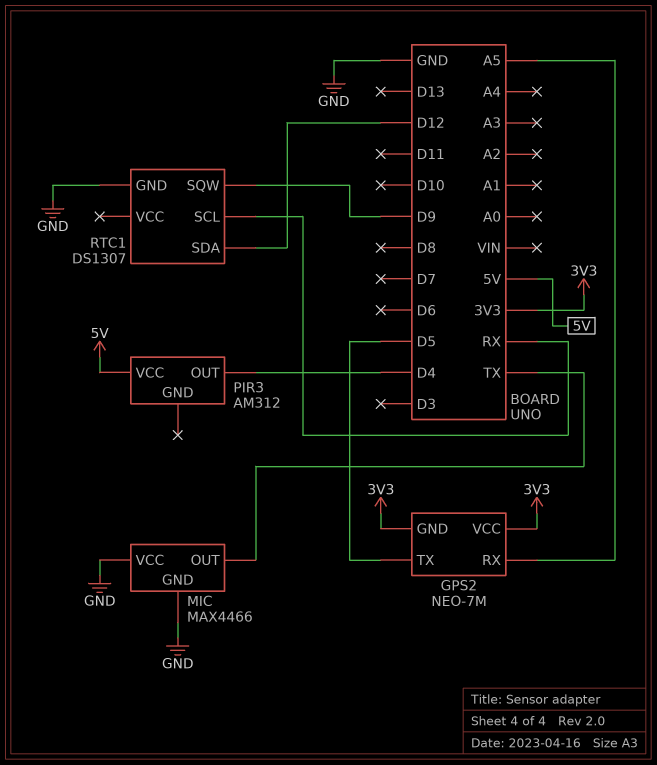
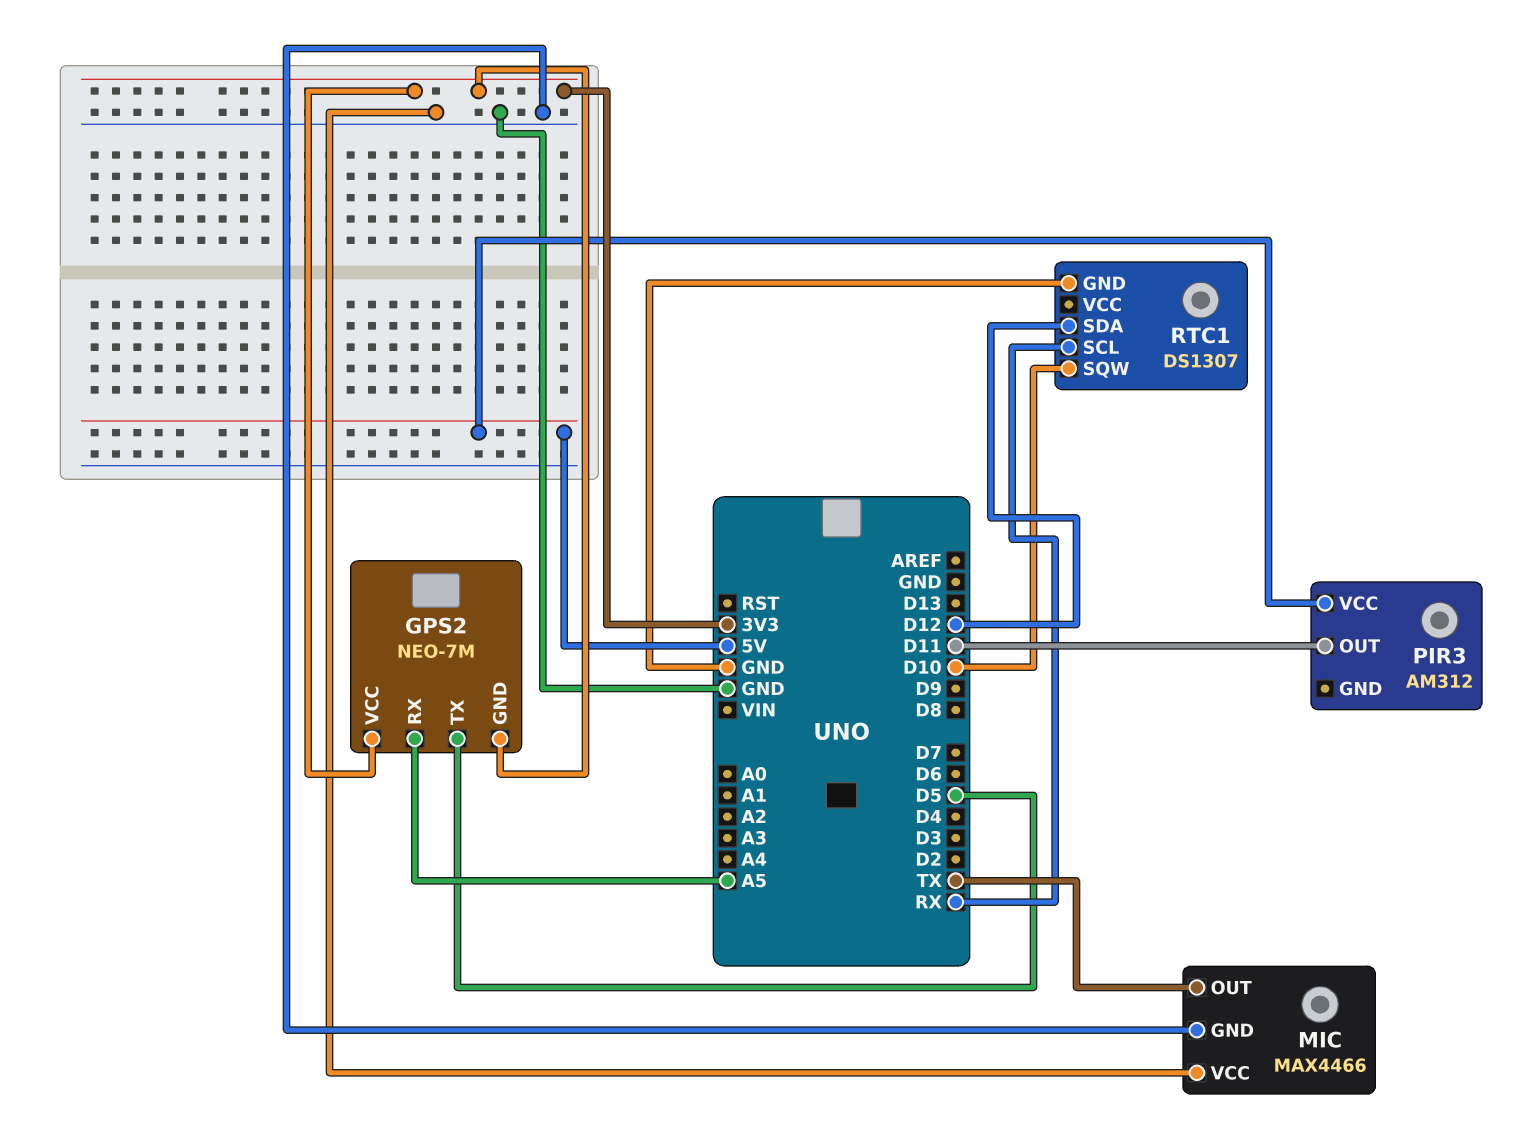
PIR3 pin OUT: D4 -> D11
RTC1 pin SQW: D9 -> D10

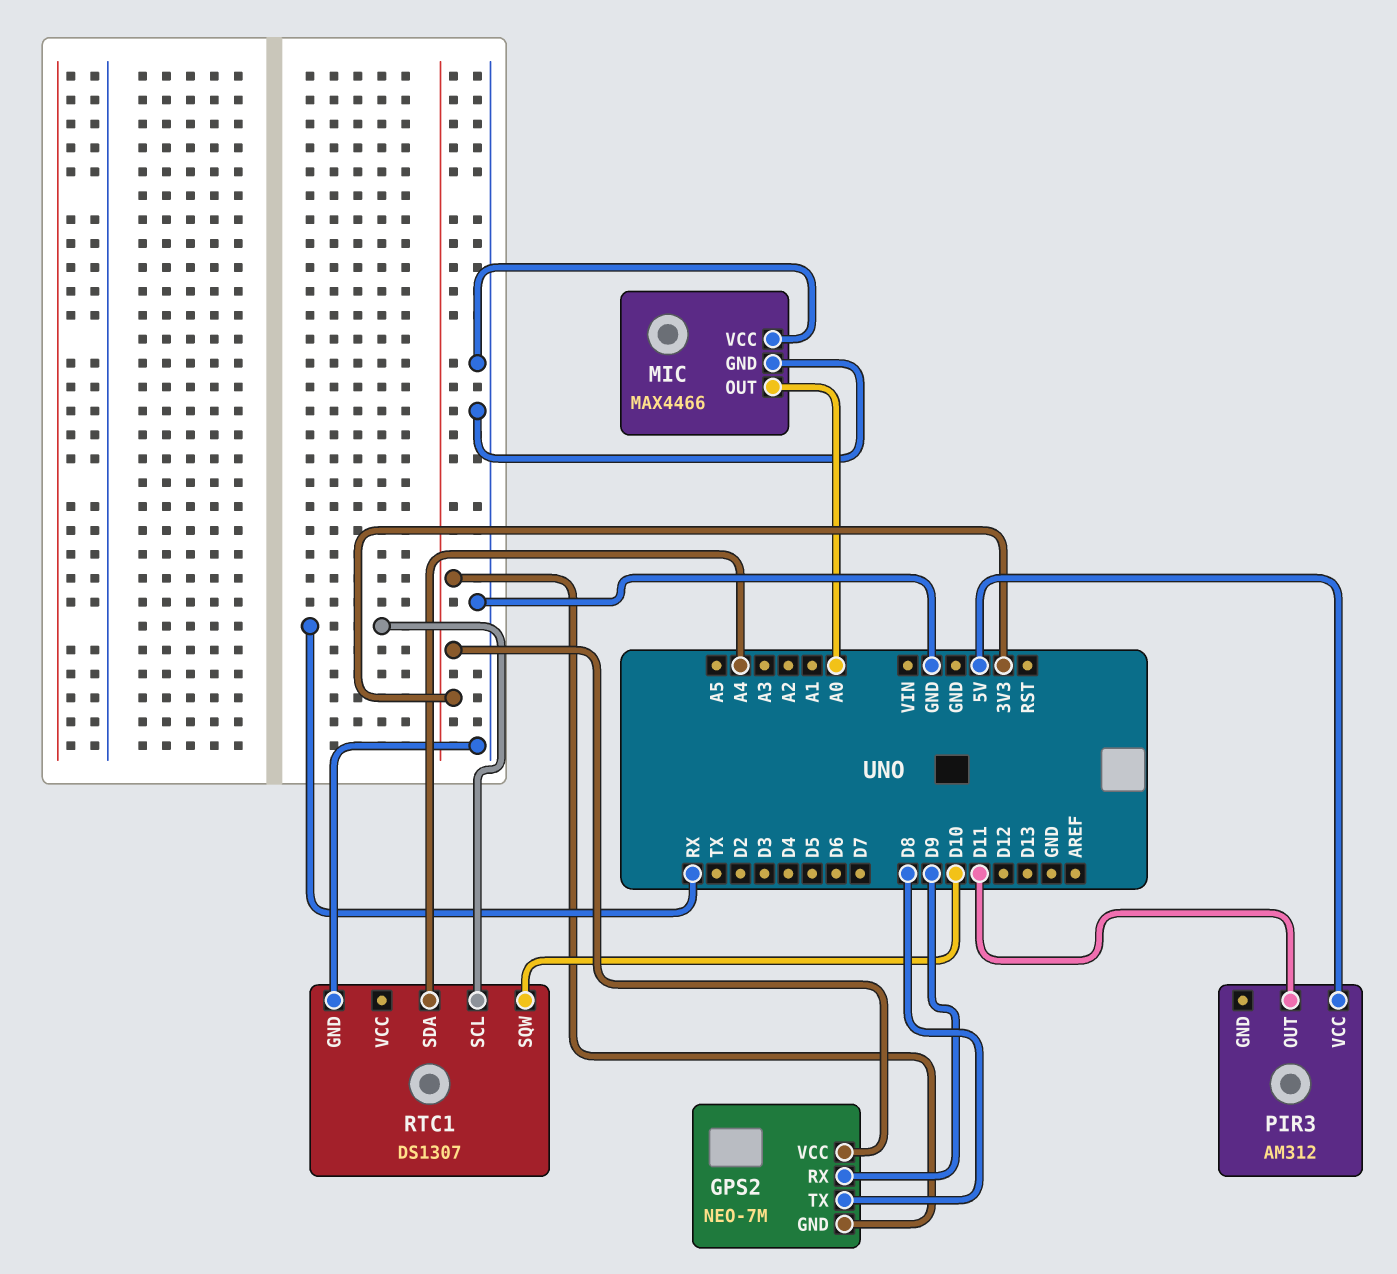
GPS2 pin RX: A5 -> D9
GPS2 pin TX: D5 -> D8
MIC pin OUT: TX -> A0
RTC1 pin SDA: D12 -> A4

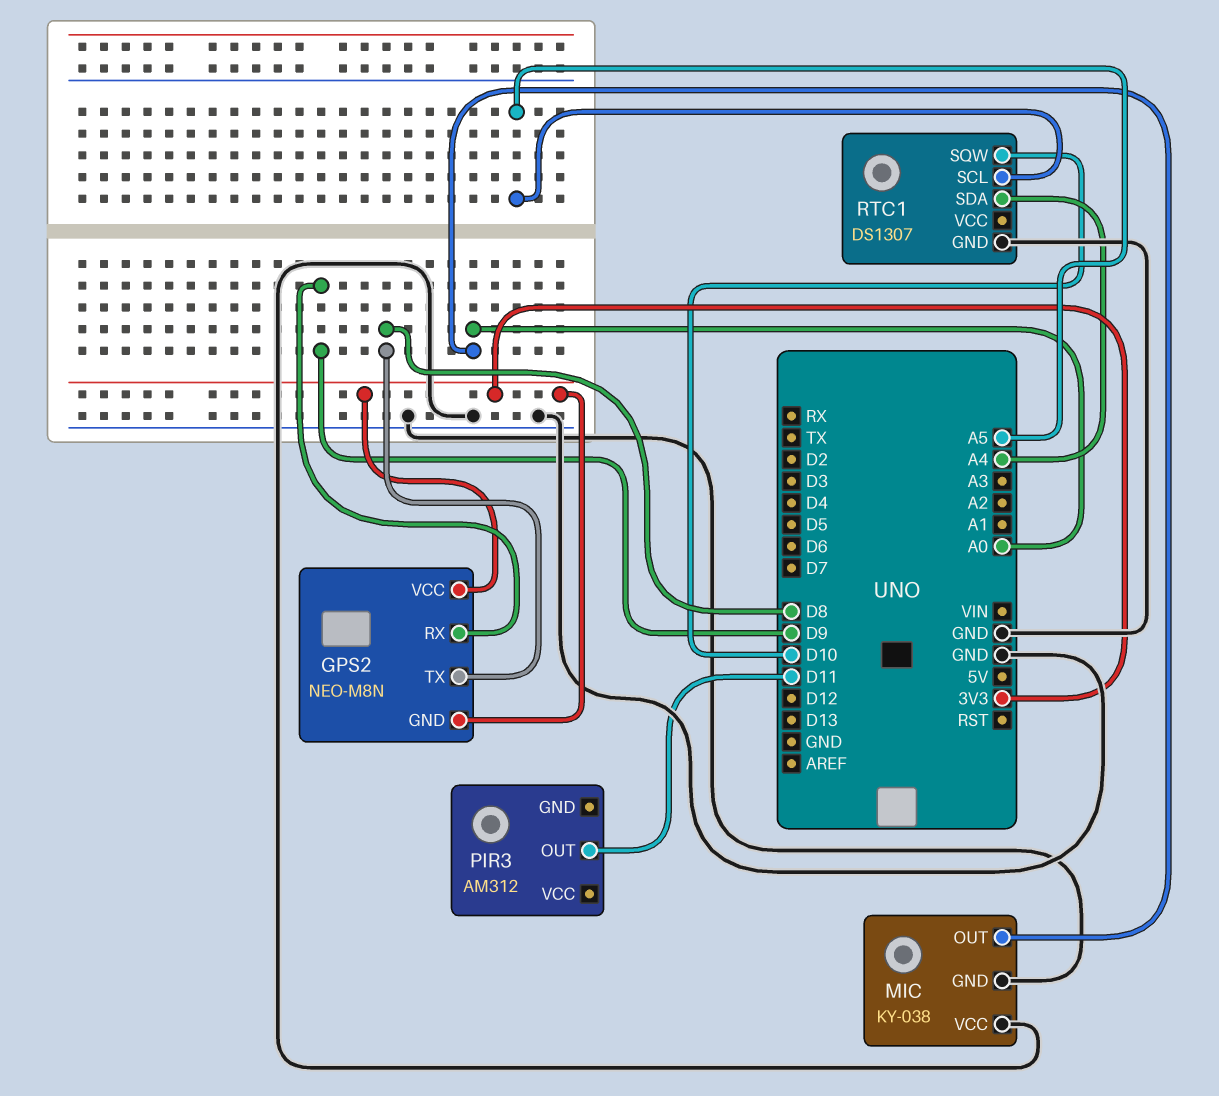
GPS2: NEO-7M -> NEO-M8N
MIC: MAX4466 -> KY-038
PIR3 pin VCC: 5V -> none
RTC1 pin SCL: RX -> A5

